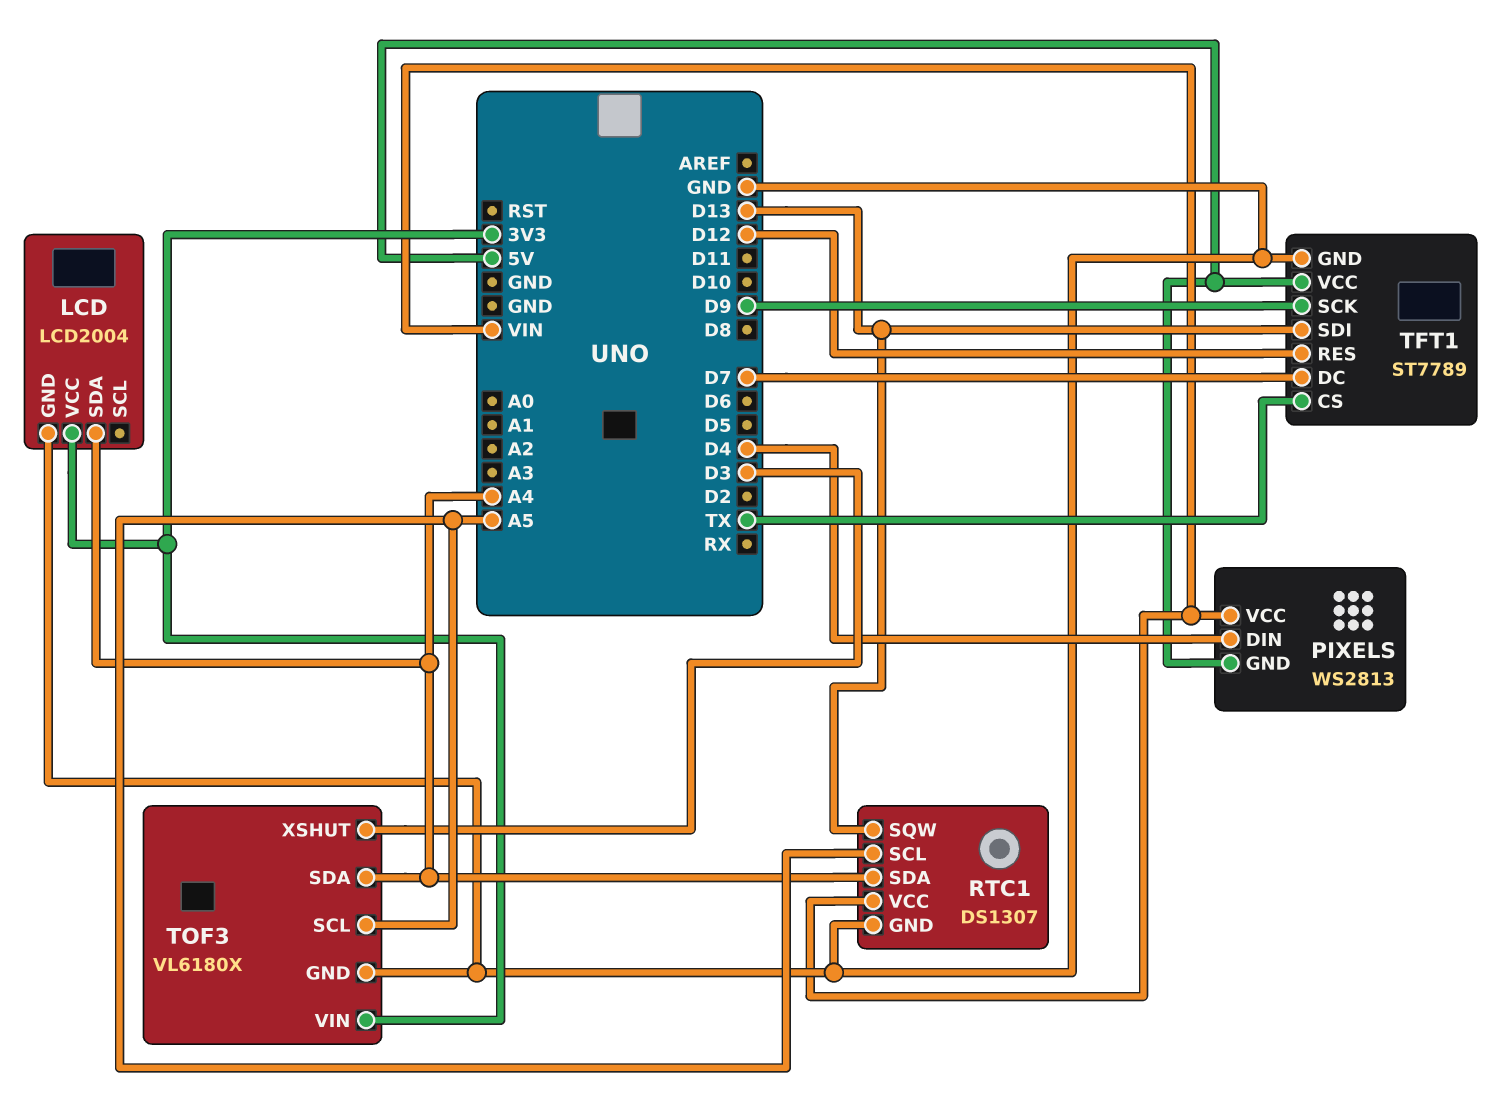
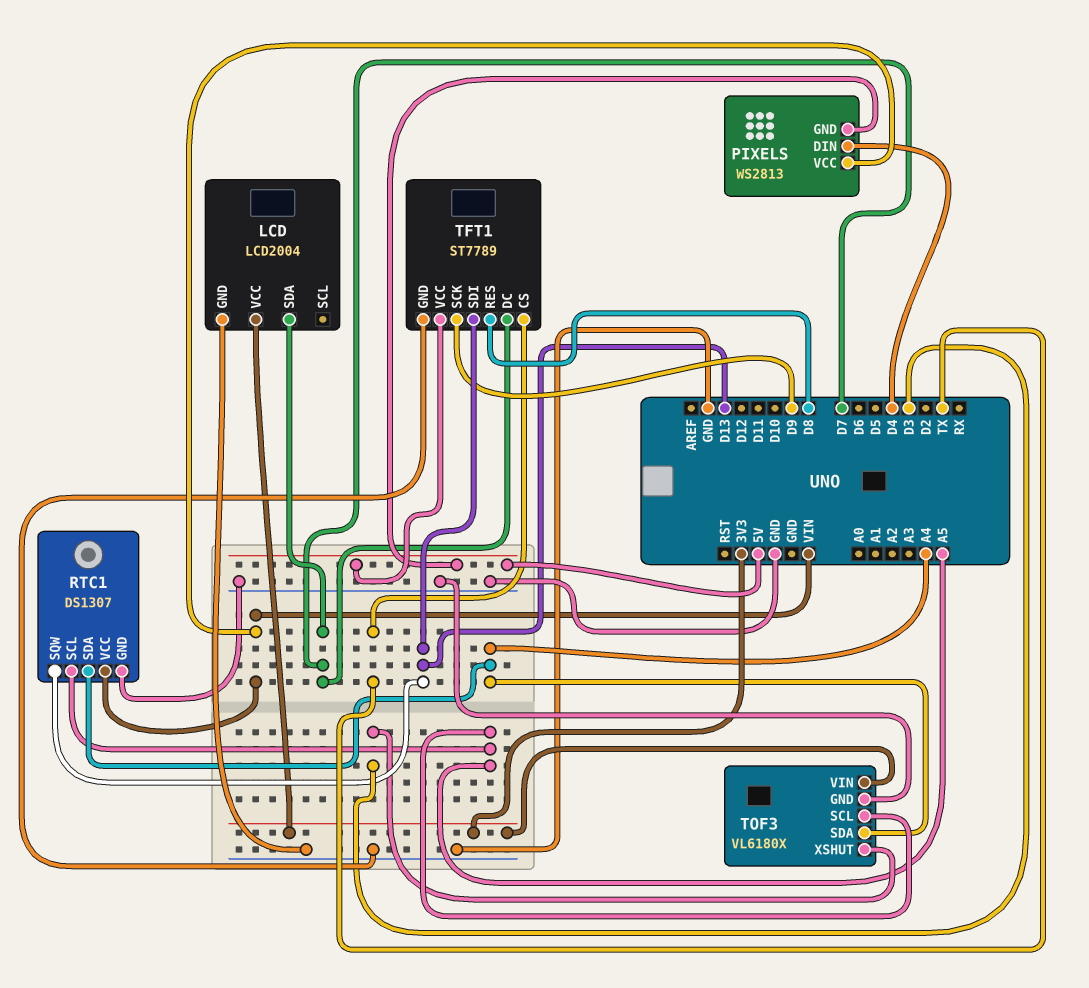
LCD pin SDA: A4 -> D7
TFT1 pin RES: D12 -> D8

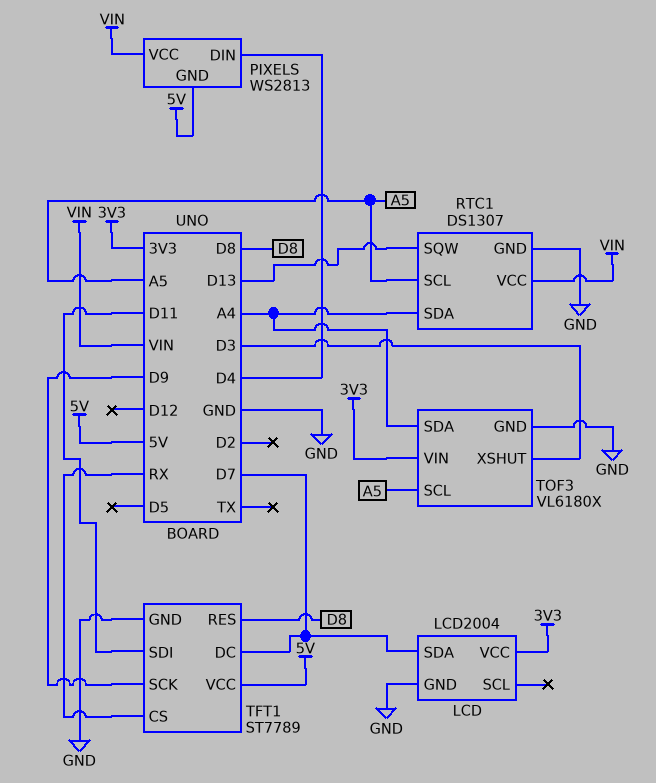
TFT1 pin CS: TX -> RX
TFT1 pin SDI: D13 -> D11

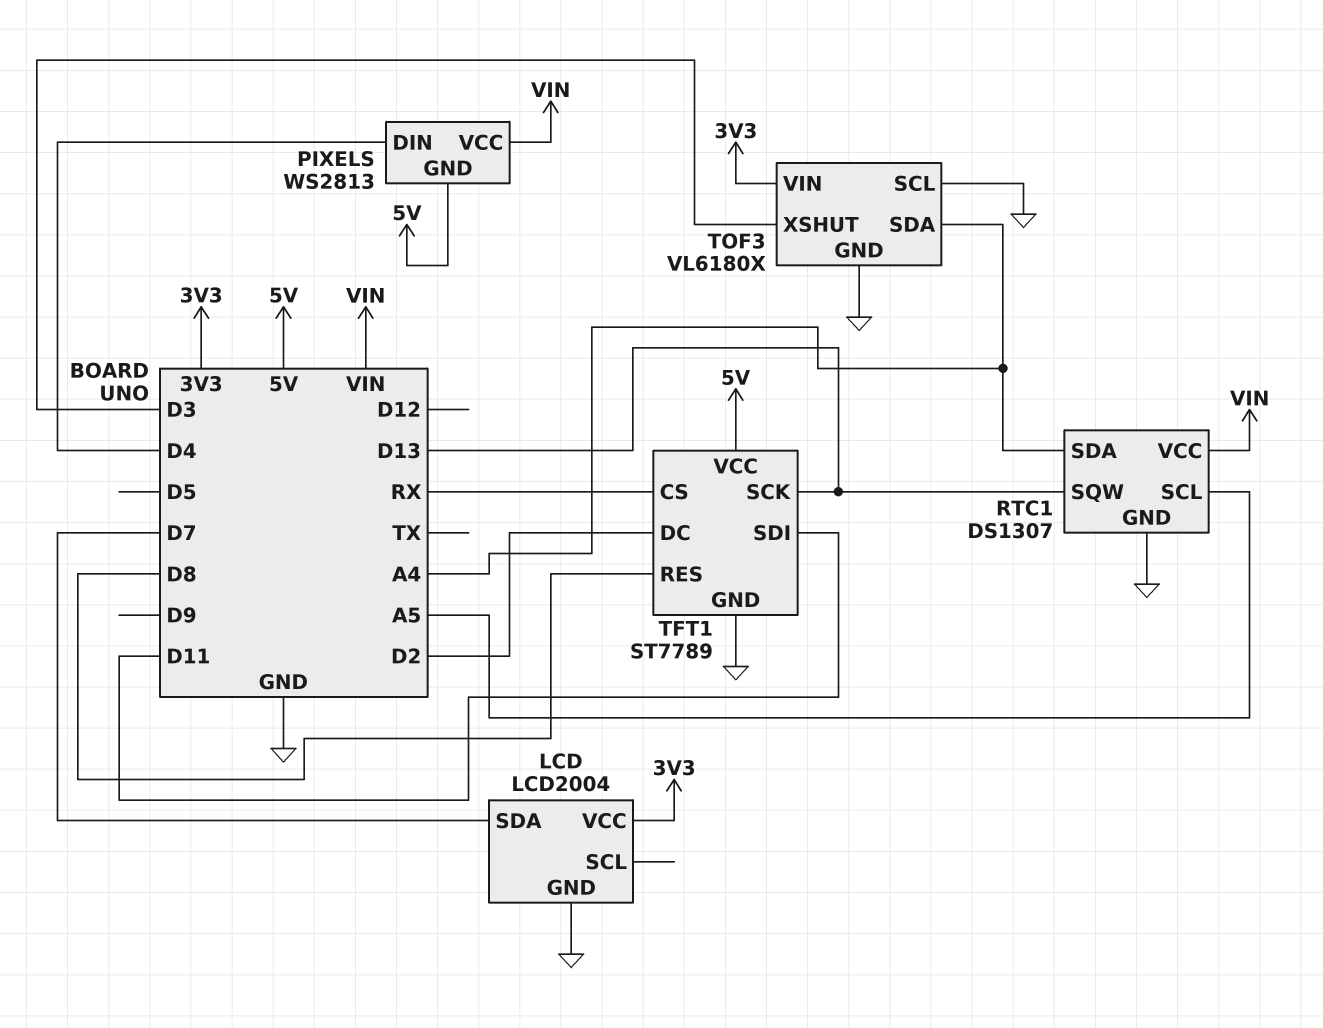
TFT1 pin DC: D7 -> D2
TFT1 pin SCK: D9 -> D13
TOF3 pin SCL: A5 -> GND

